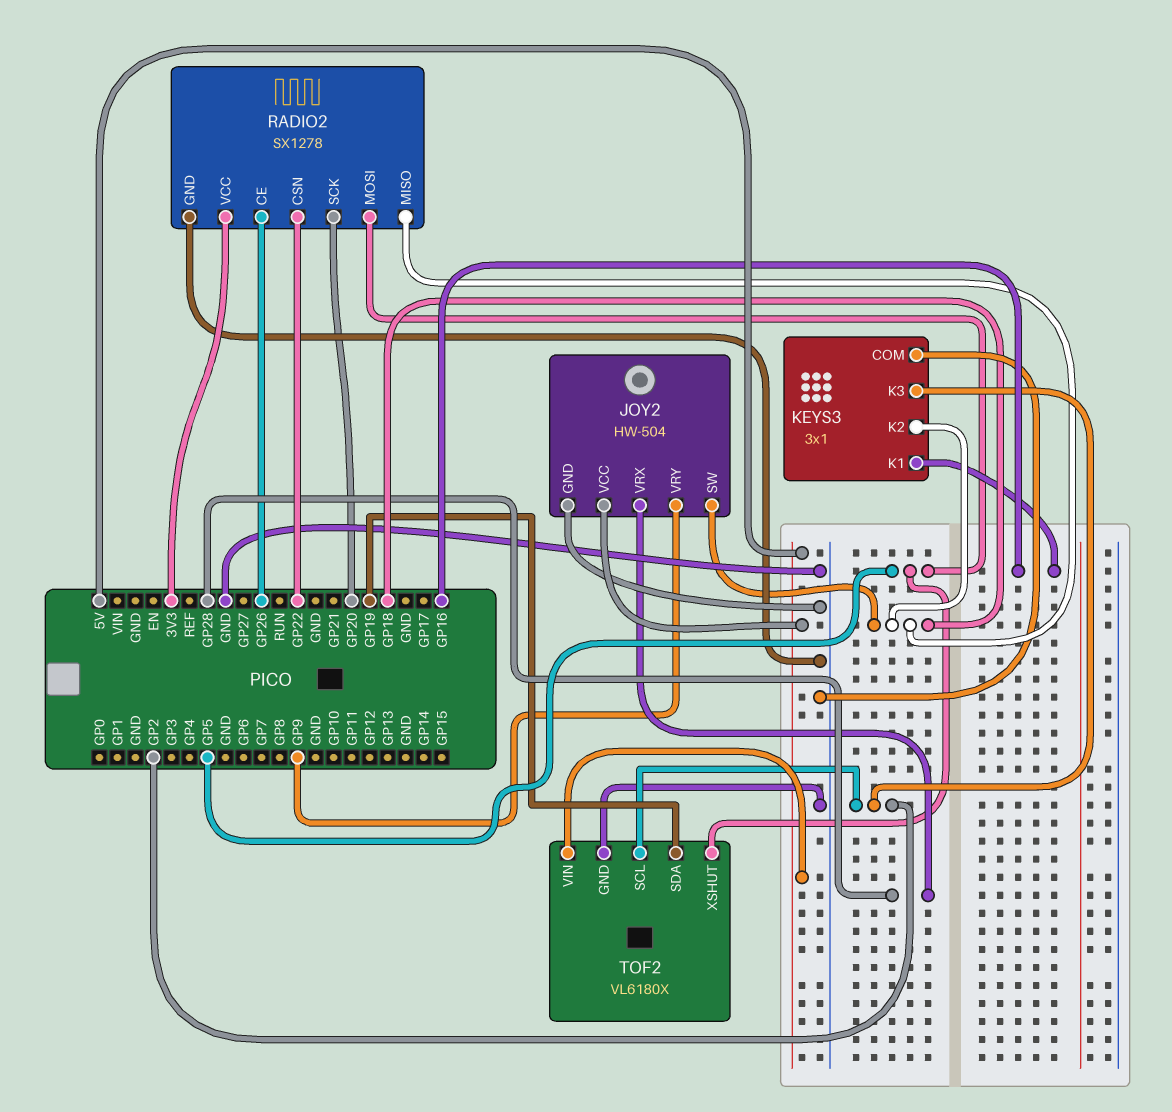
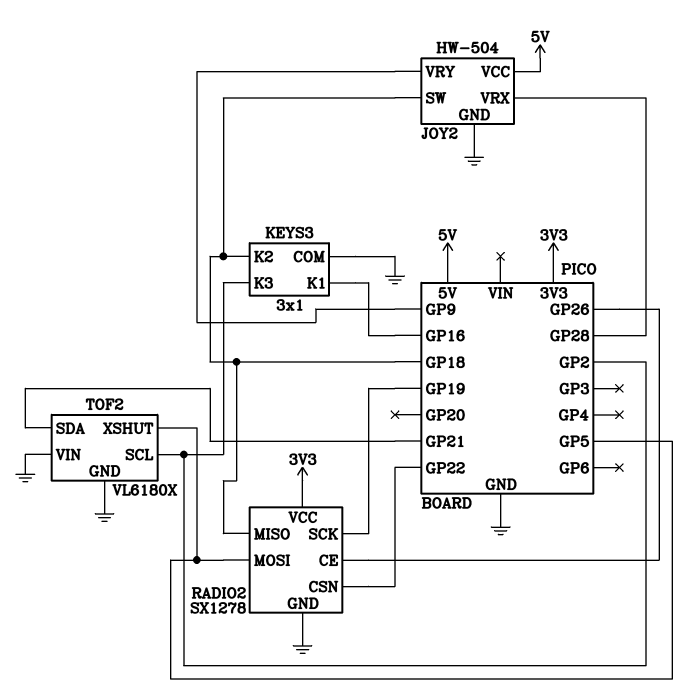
RADIO2 pin SCK: GP20 -> GP19
TOF2 pin SDA: GP19 -> GP21
TOF2 pin VIN: 5V -> GND

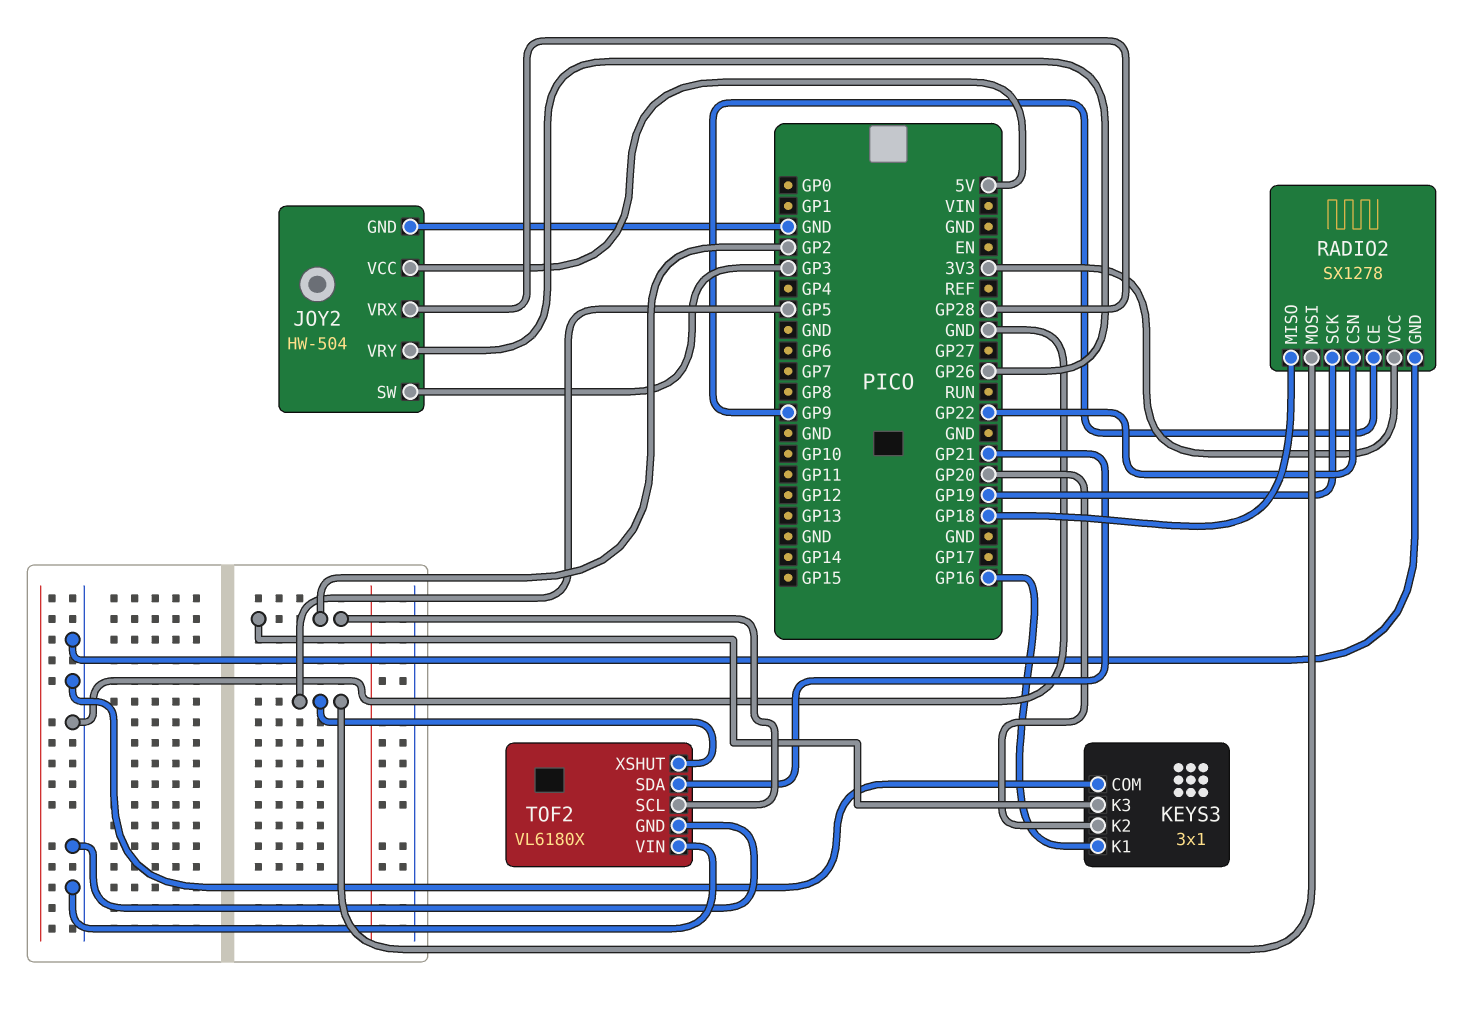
JOY2 pin SW: GP18 -> GP3
JOY2 pin VRY: GP9 -> GP26
KEYS3 pin K2: GP18 -> GP20
RADIO2 pin CE: GP26 -> GP9

